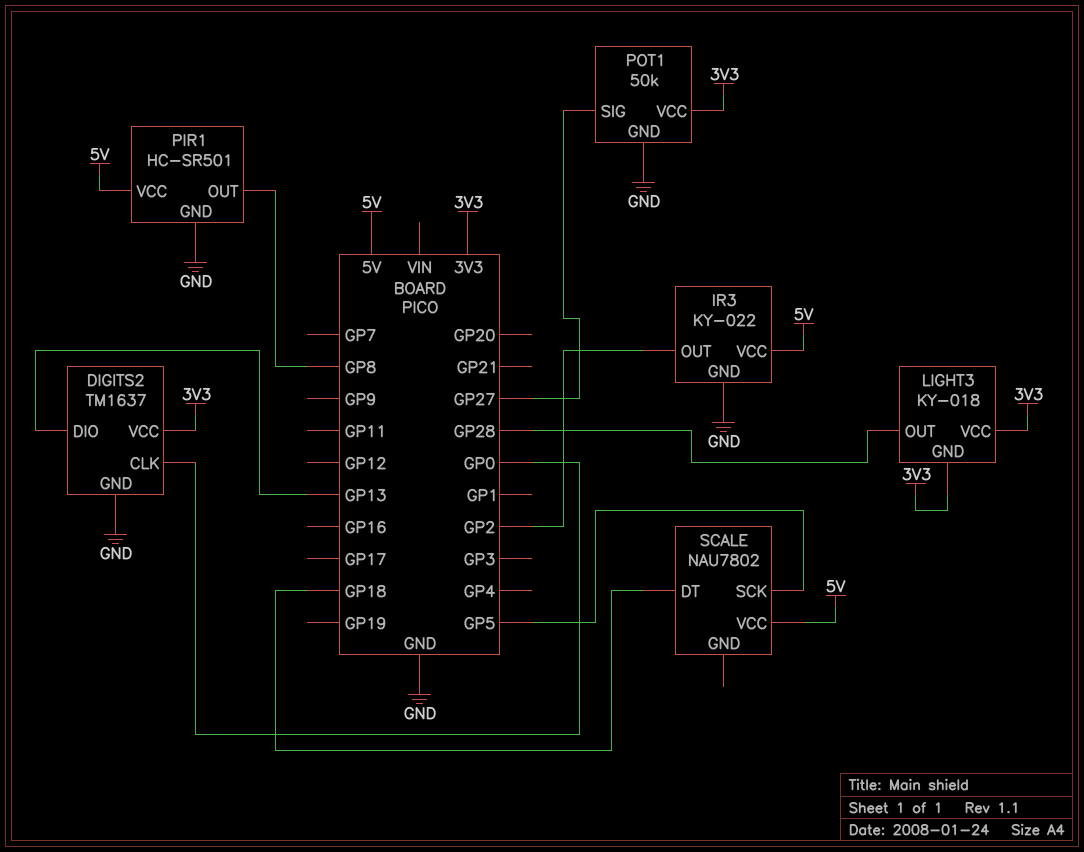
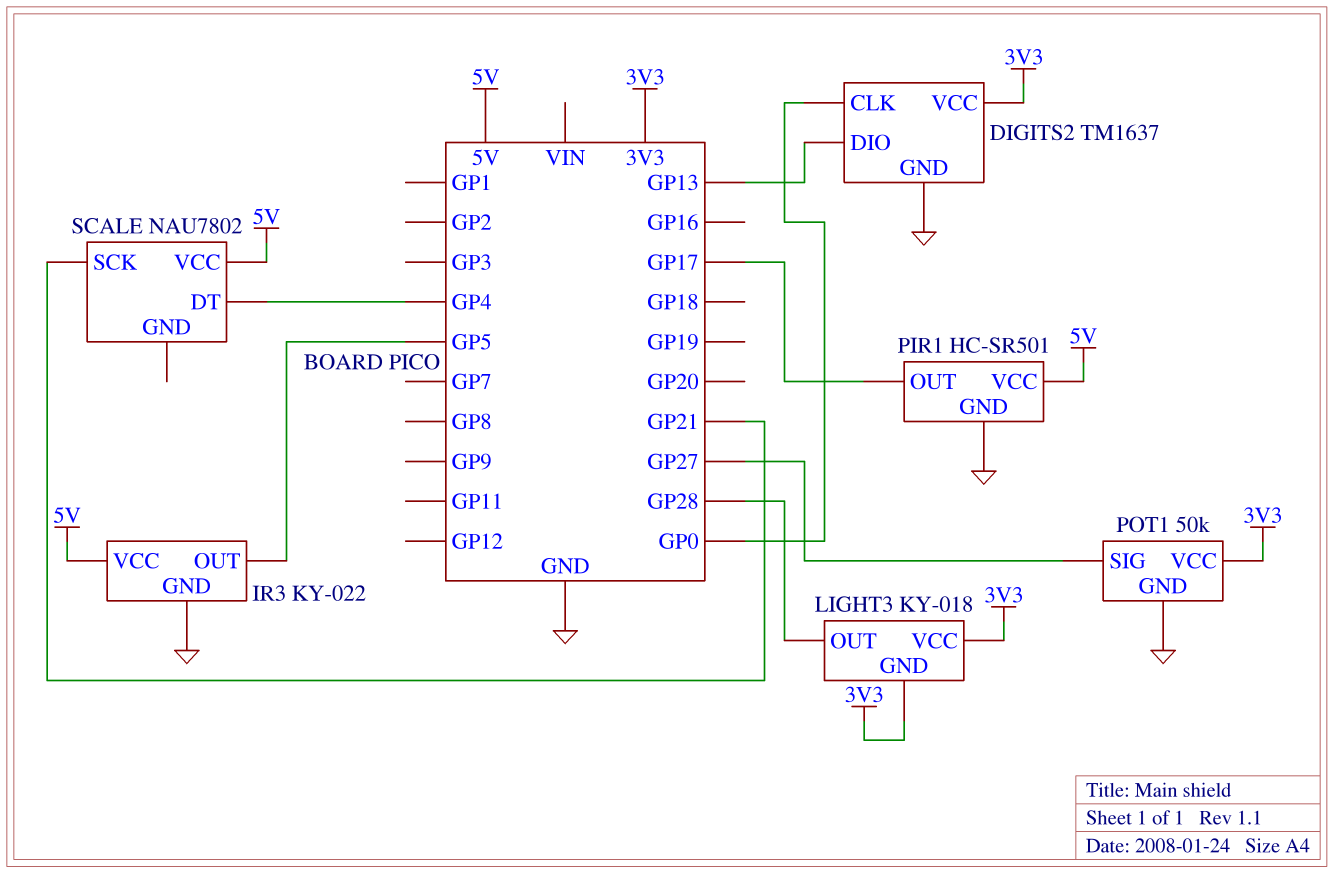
IR3 pin OUT: GP2 -> GP5
PIR1 pin OUT: GP8 -> GP17
SCALE pin DT: GP18 -> GP4
SCALE pin SCK: GP5 -> GP21

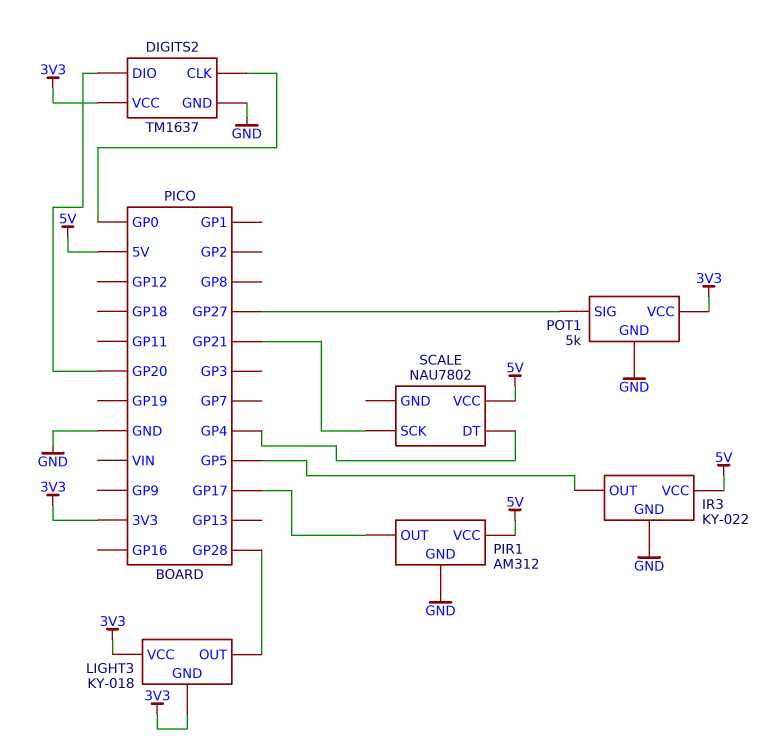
DIGITS2 pin DIO: GP13 -> GP20
PIR1: HC-SR501 -> AM312
POT1: 50k -> 5k

